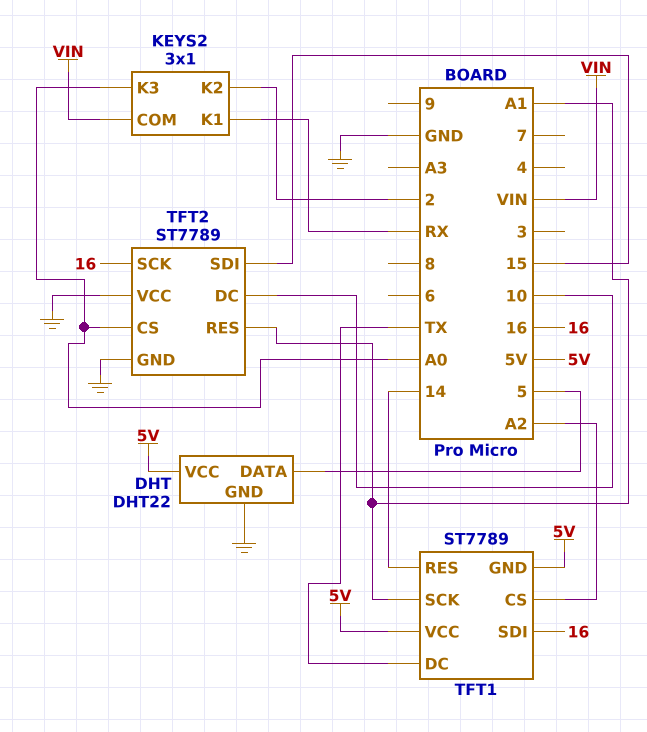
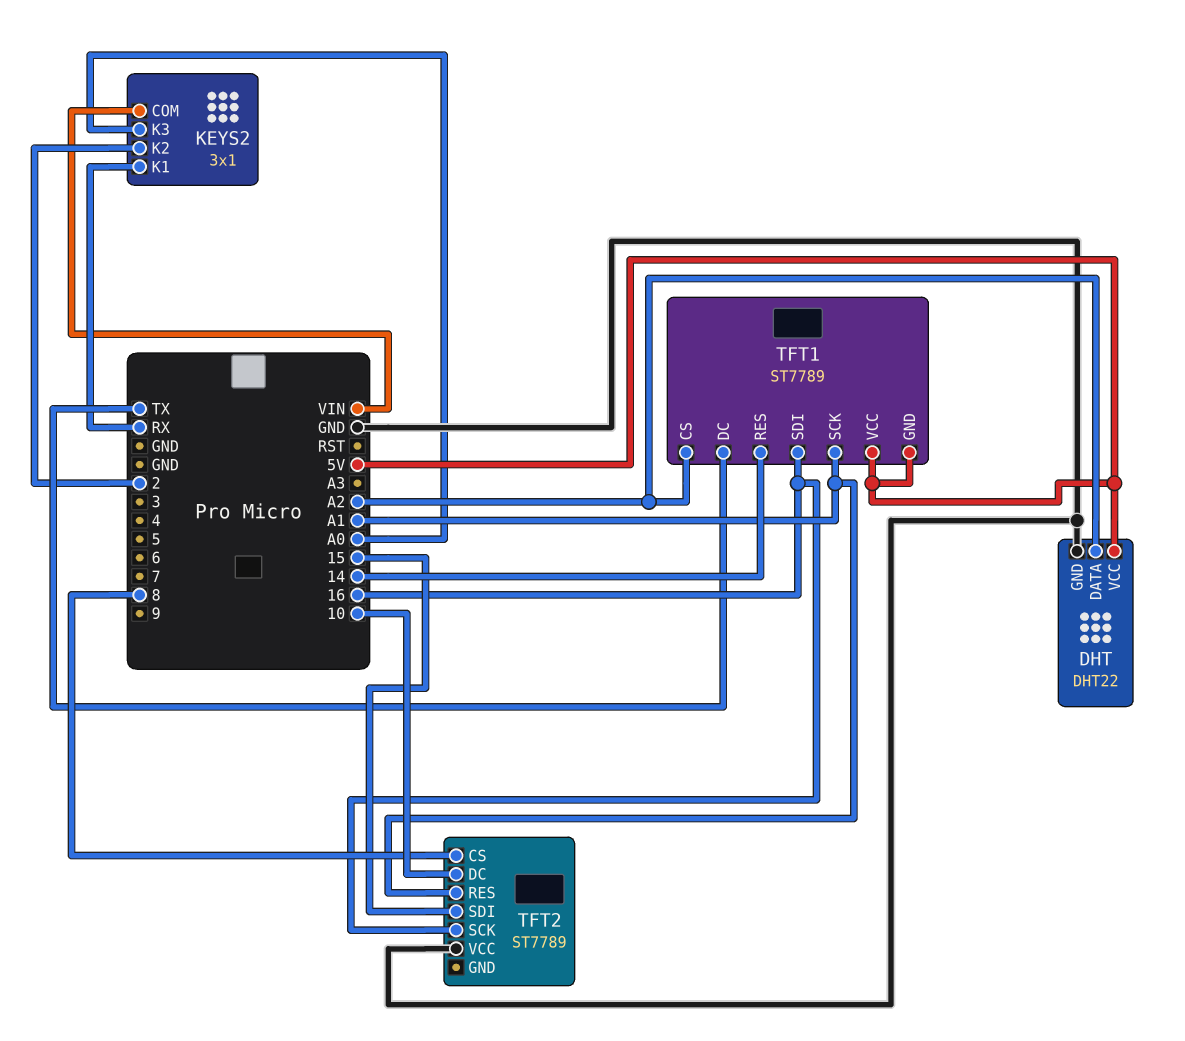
DHT pin DATA: 5 -> A2
TFT2 pin CS: A0 -> 8
TFT2 pin GND: GND -> none

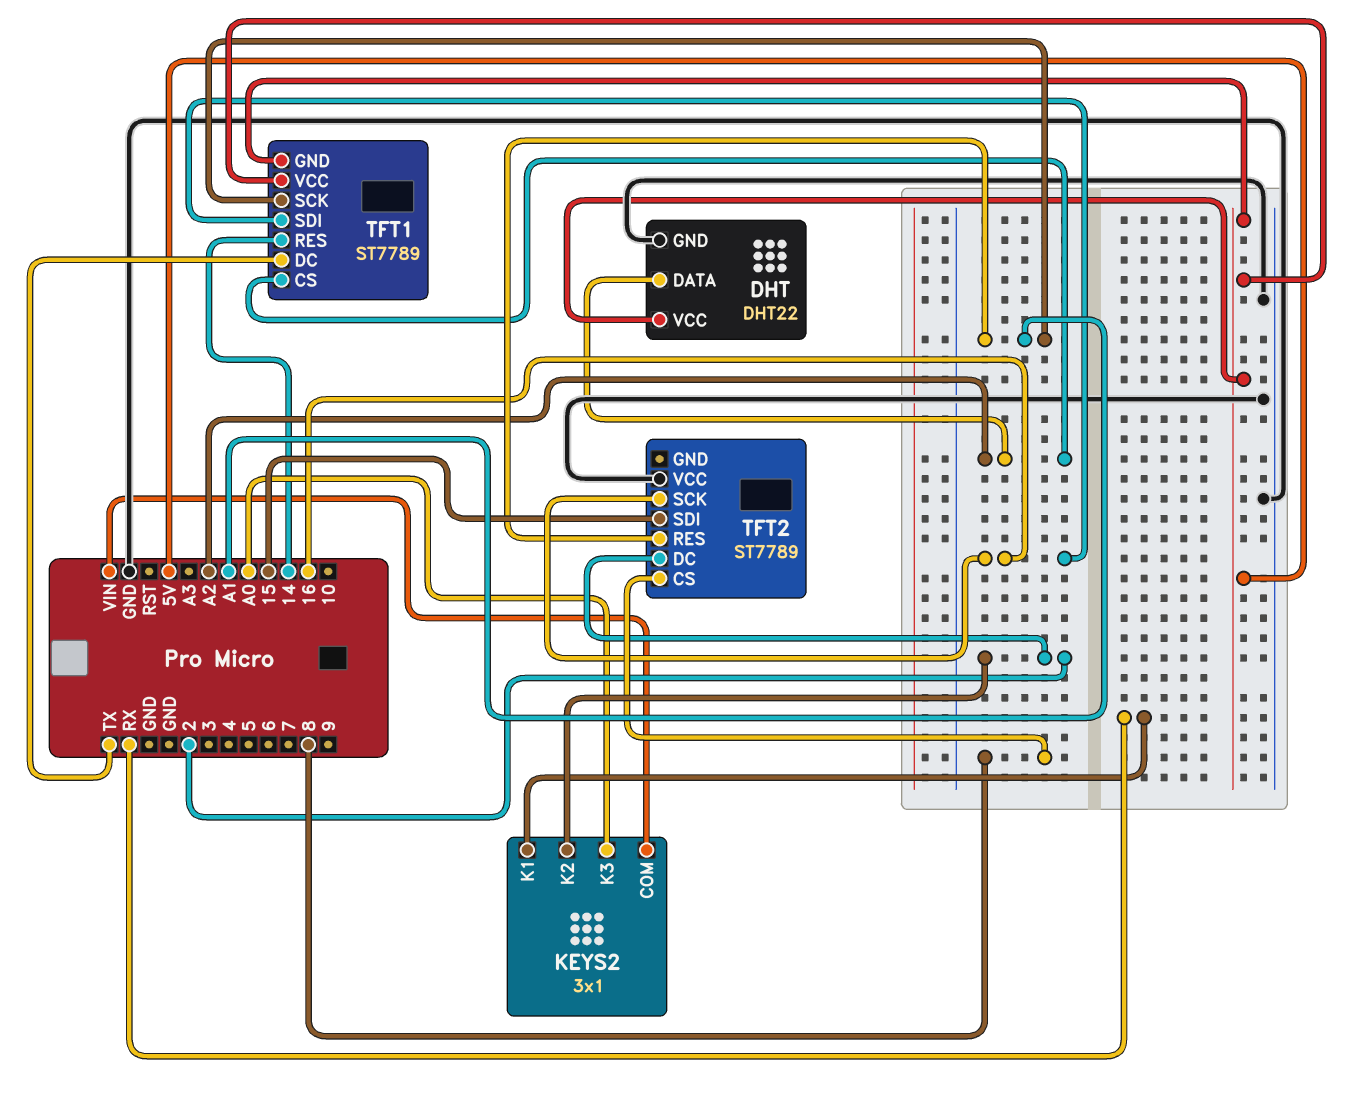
TFT2 pin DC: 10 -> 2

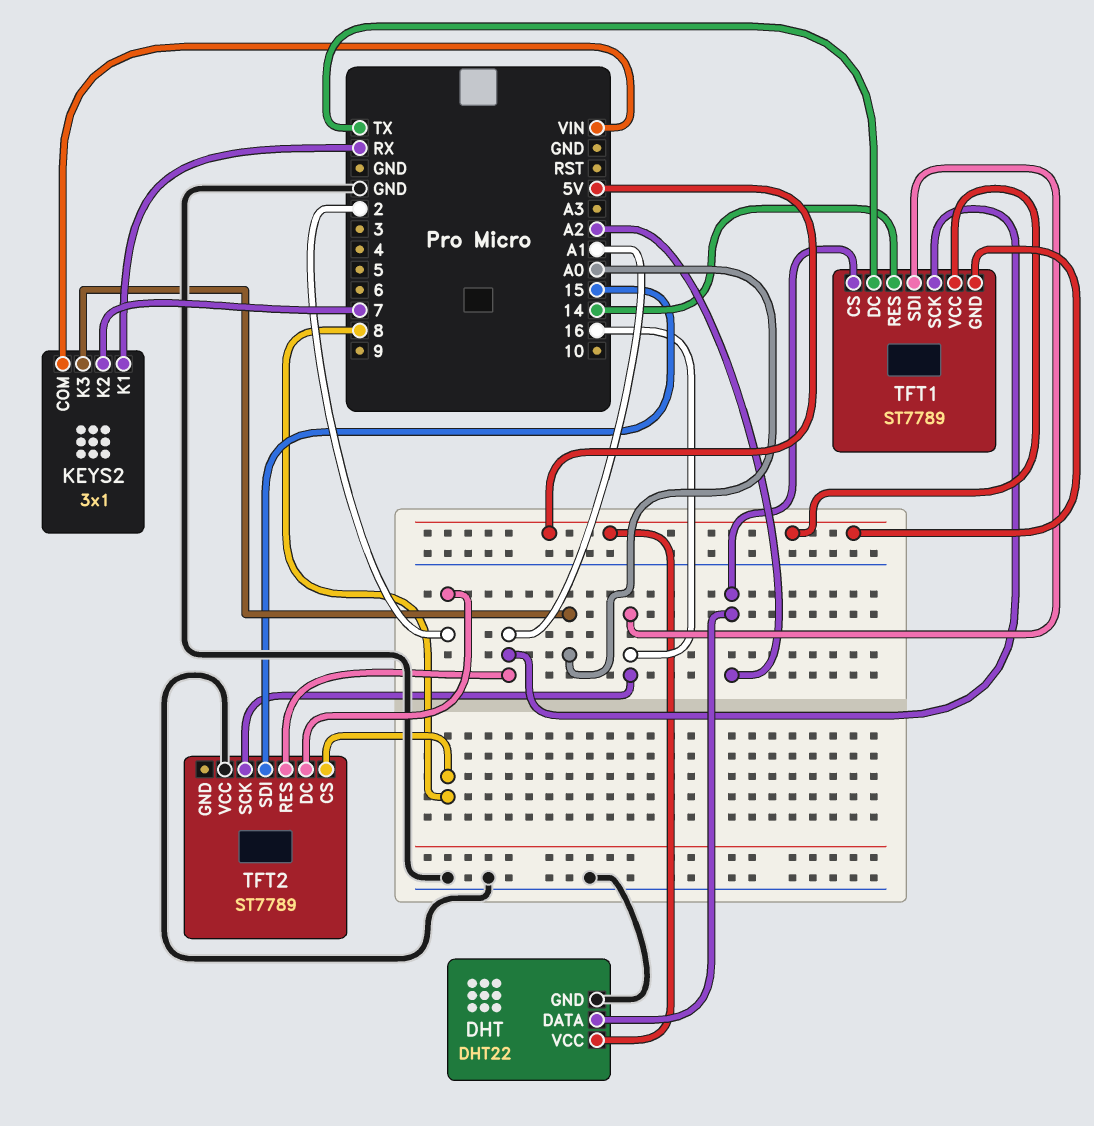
KEYS2 pin K2: 2 -> 7

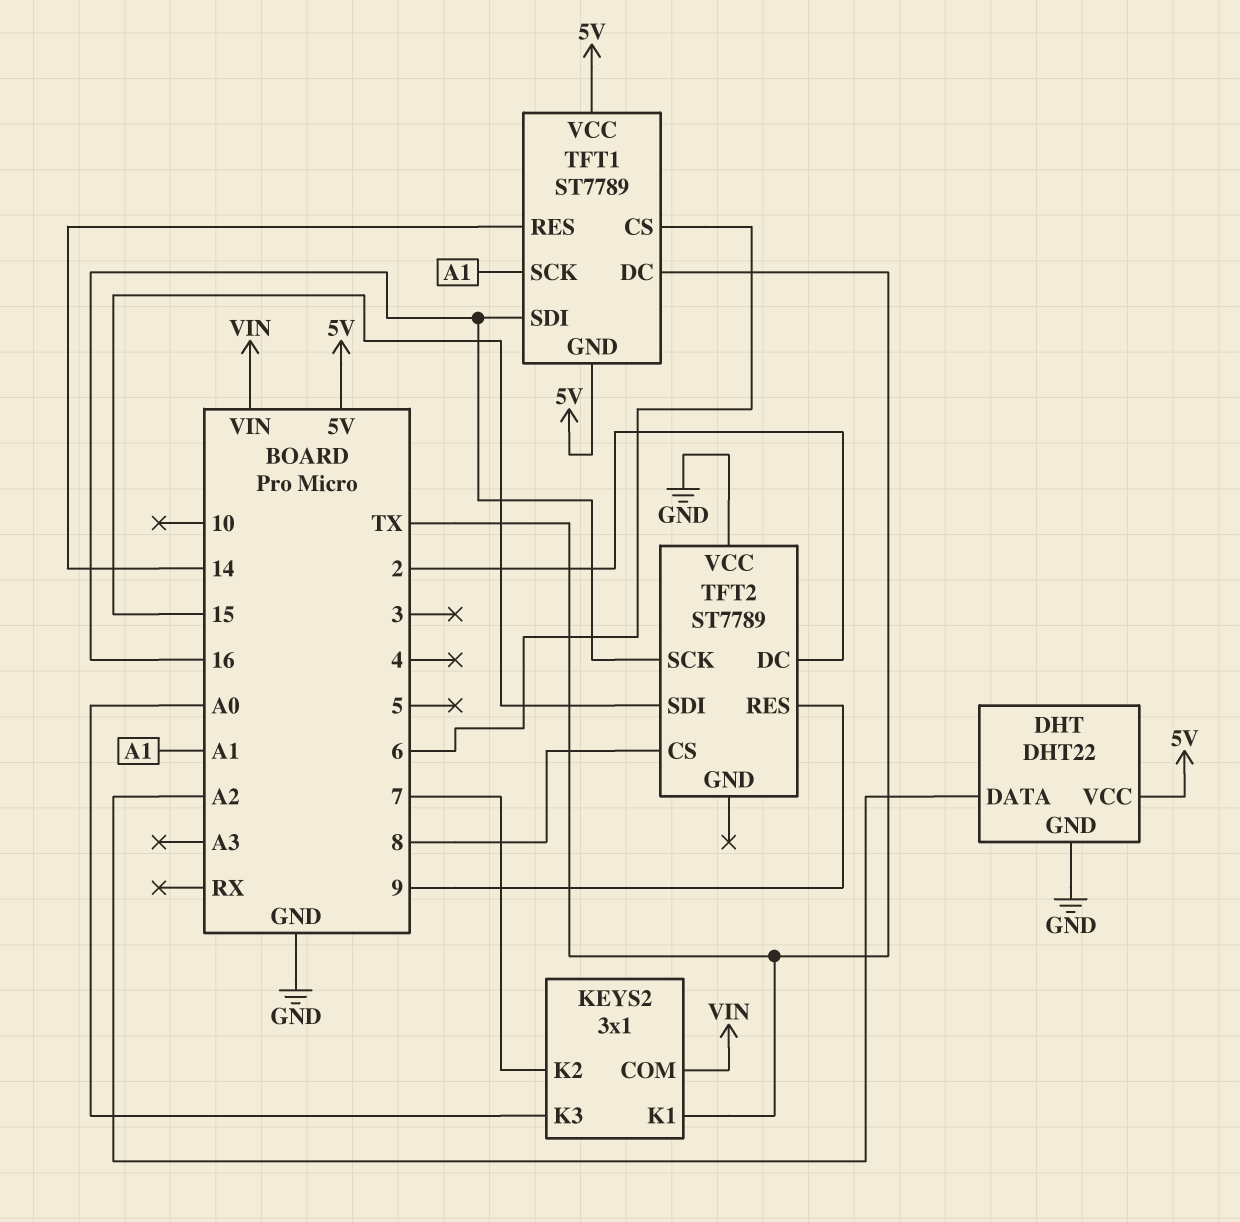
KEYS2 pin K1: RX -> TX
TFT1 pin CS: A2 -> 6
TFT2 pin RES: A1 -> 9

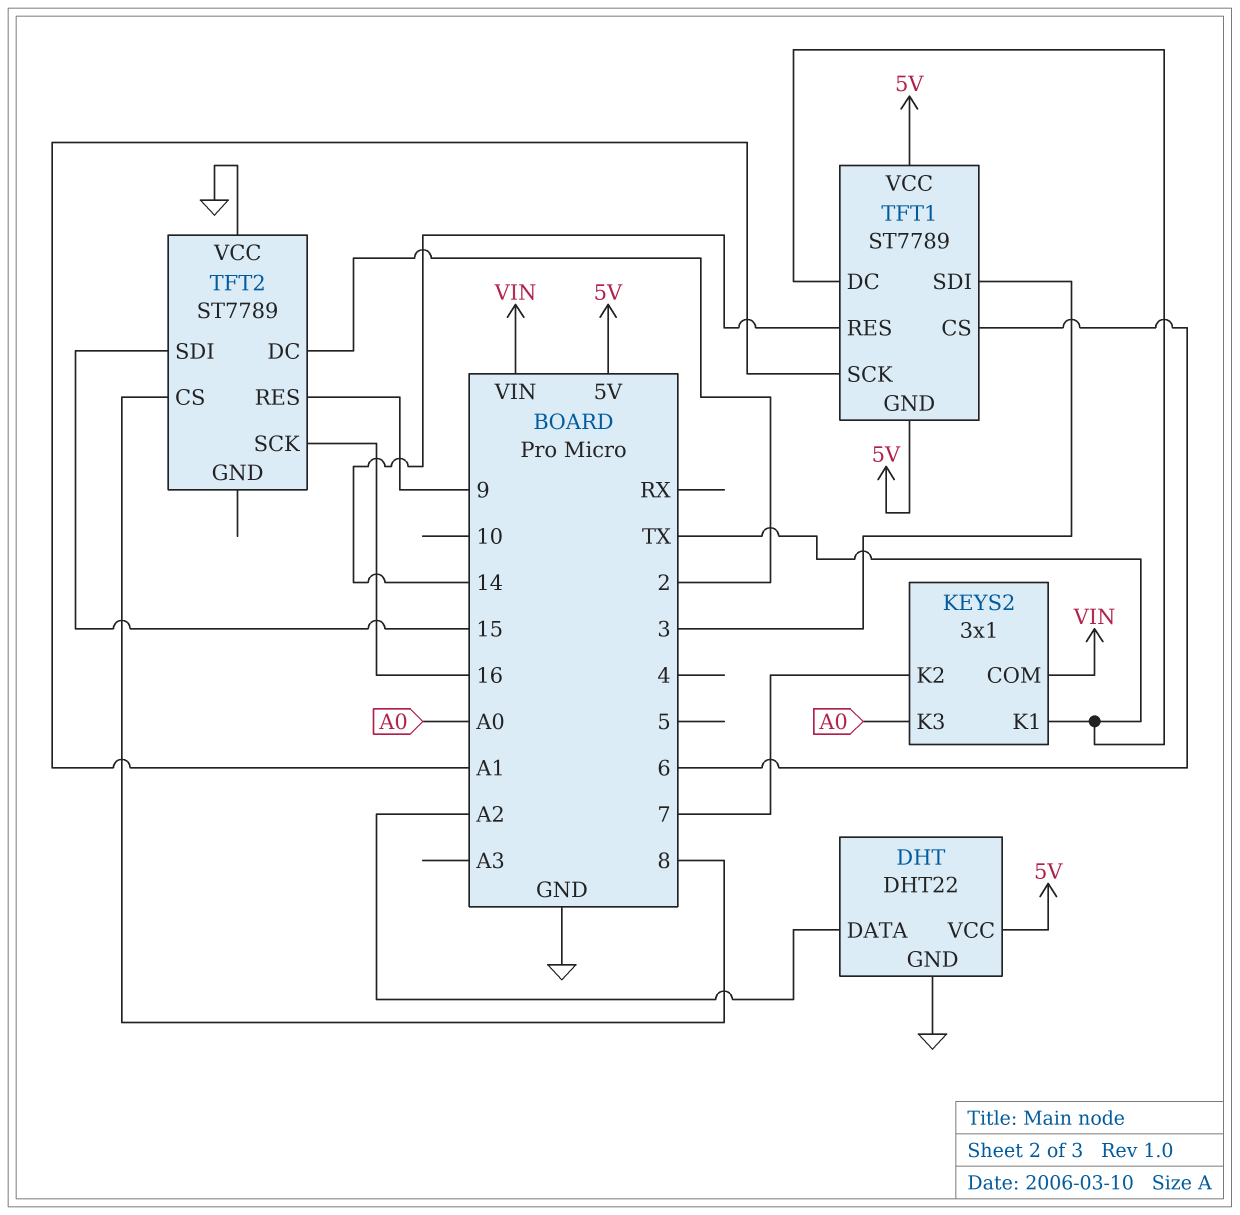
TFT1 pin SDI: 16 -> 3

